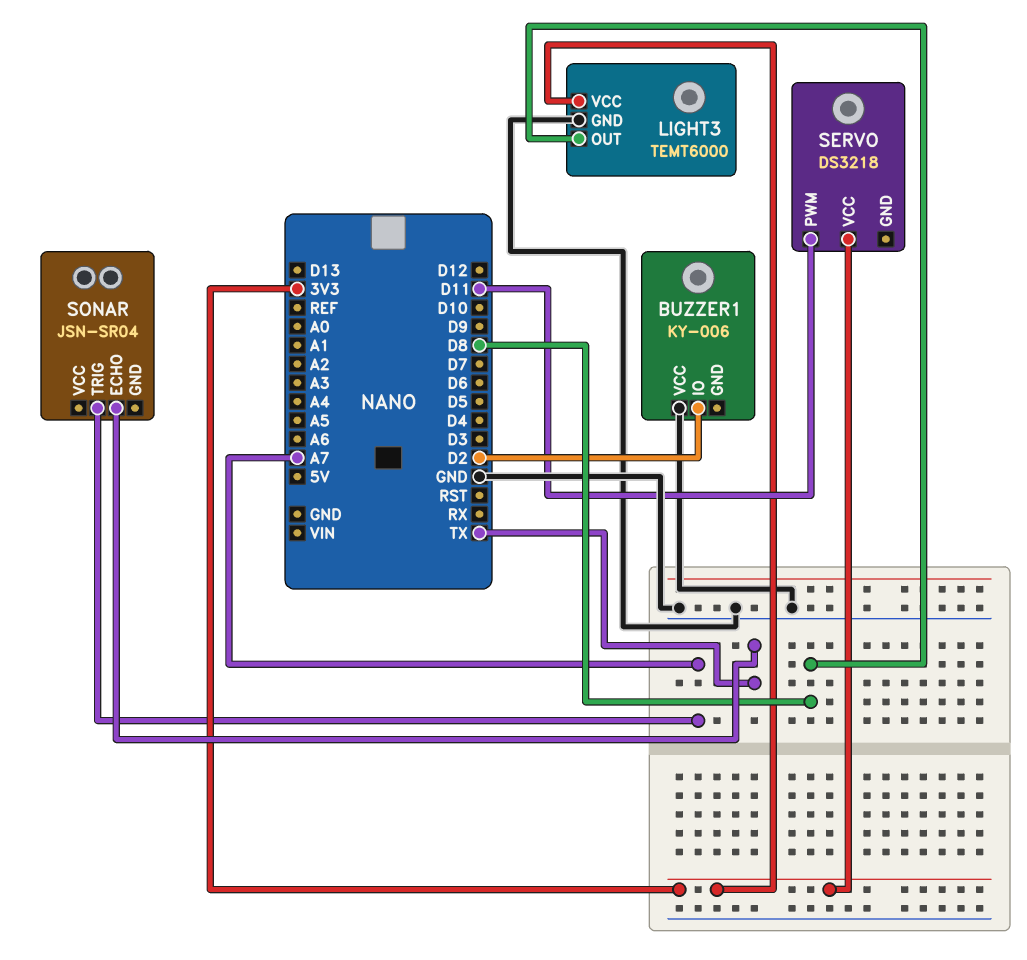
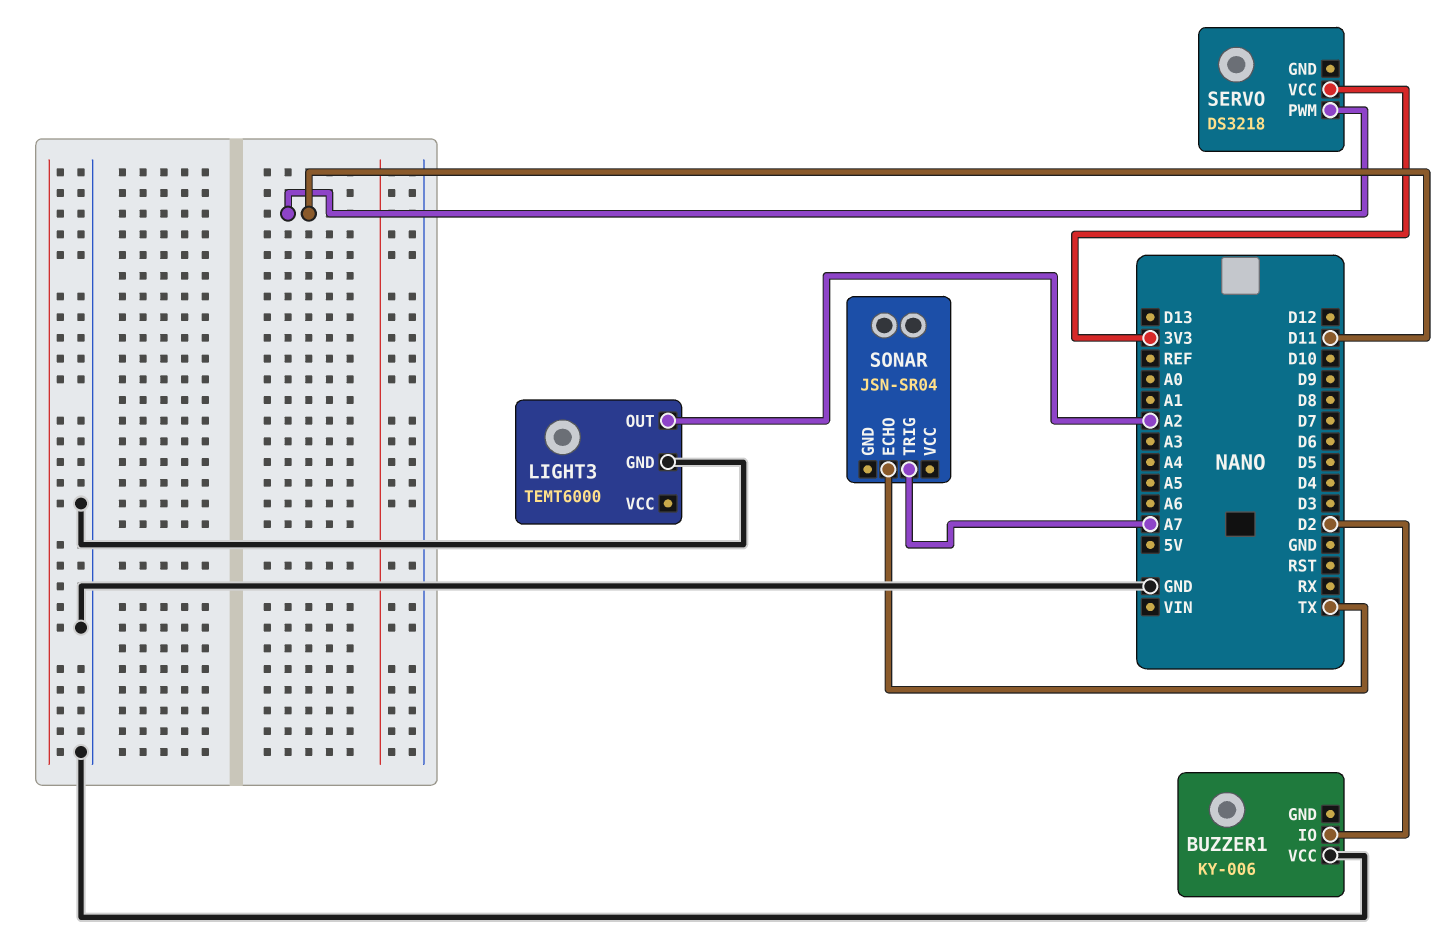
LIGHT3 pin OUT: D8 -> A2
LIGHT3 pin VCC: 3V3 -> none

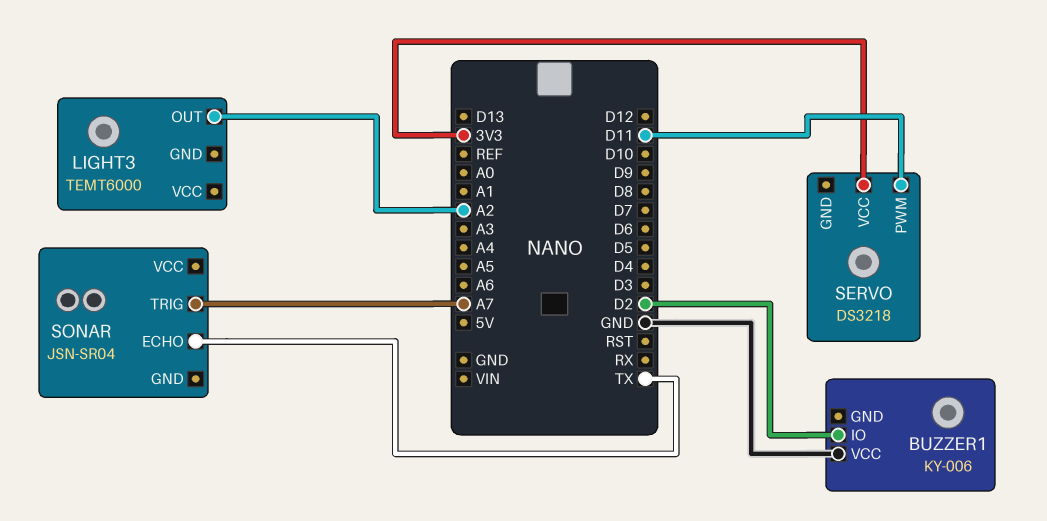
LIGHT3 pin GND: GND -> none

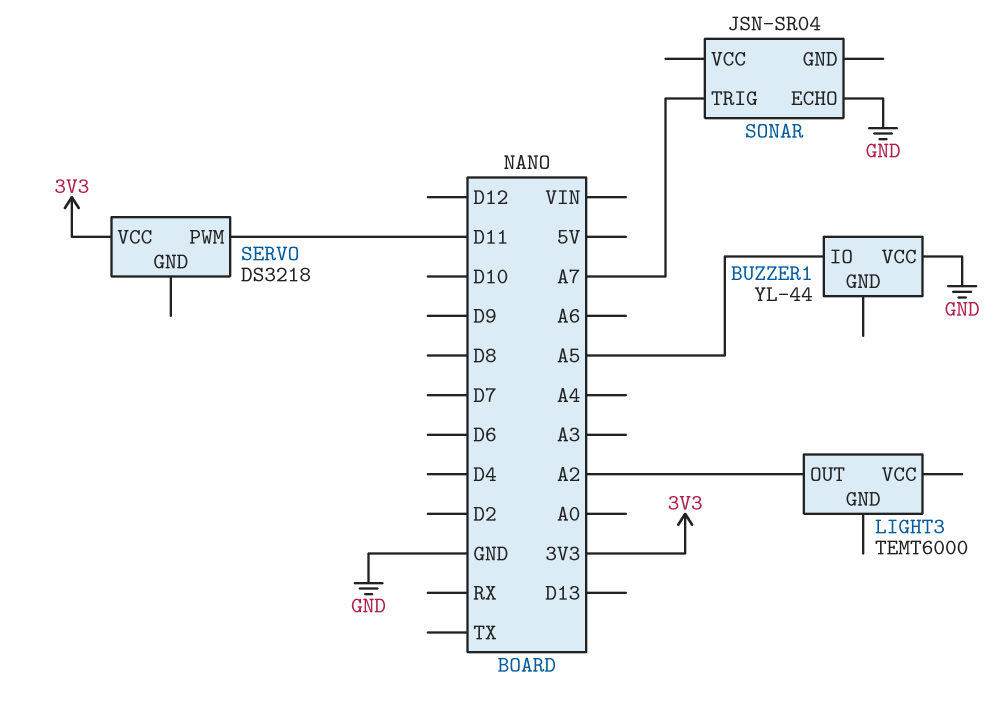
BUZZER1: KY-006 -> YL-44
BUZZER1 pin IO: D2 -> A5
SONAR pin ECHO: TX -> GND

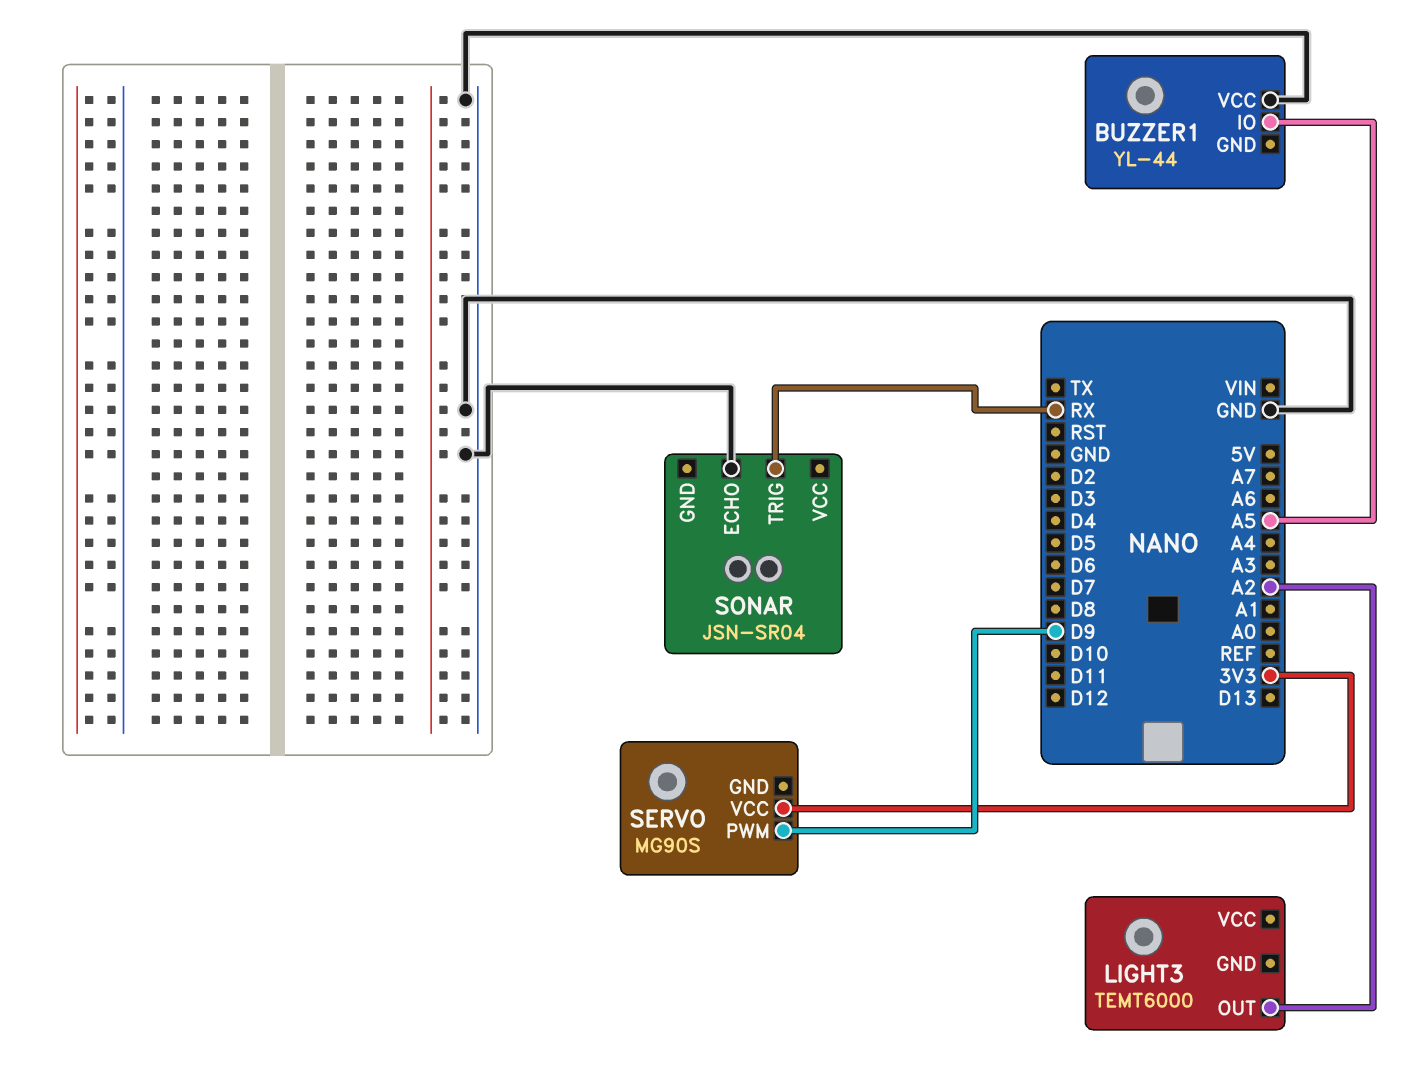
SERVO: DS3218 -> MG90S
SERVO pin PWM: D11 -> D9
SONAR pin TRIG: A7 -> RX

